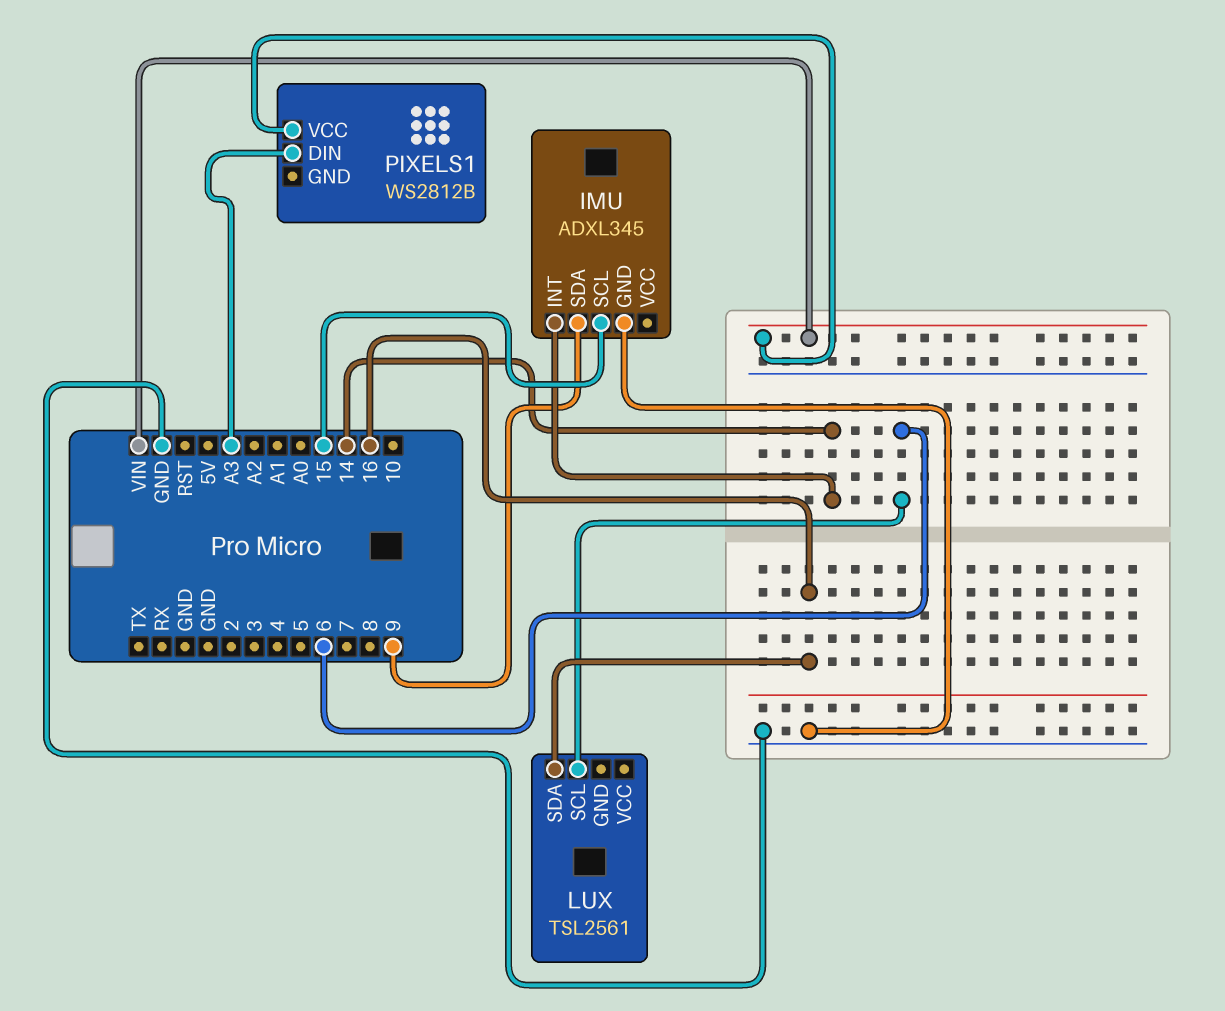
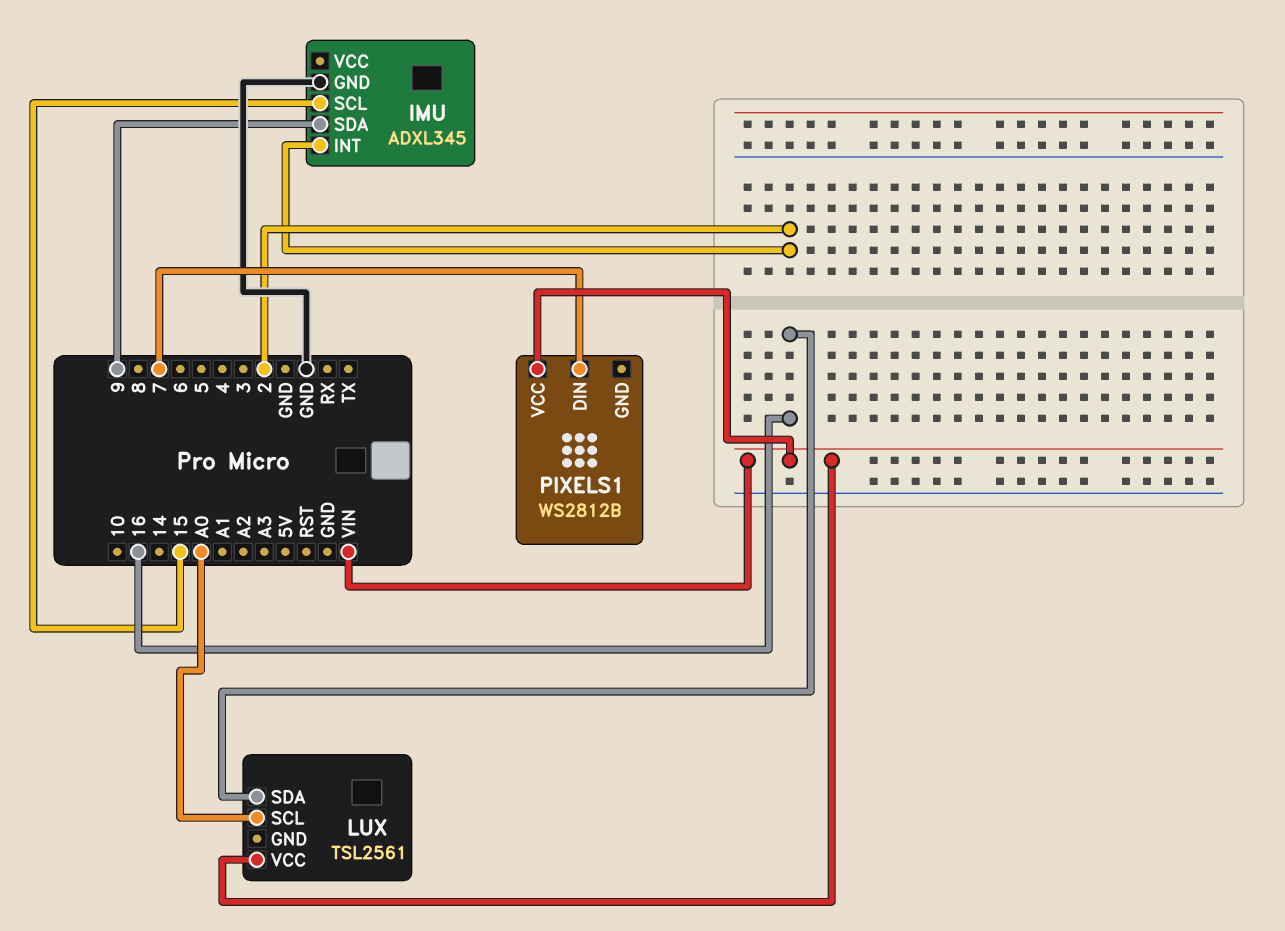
IMU pin INT: 14 -> 2
LUX pin SCL: 6 -> A0
LUX pin VCC: none -> VIN
PIXELS1 pin DIN: A3 -> 7

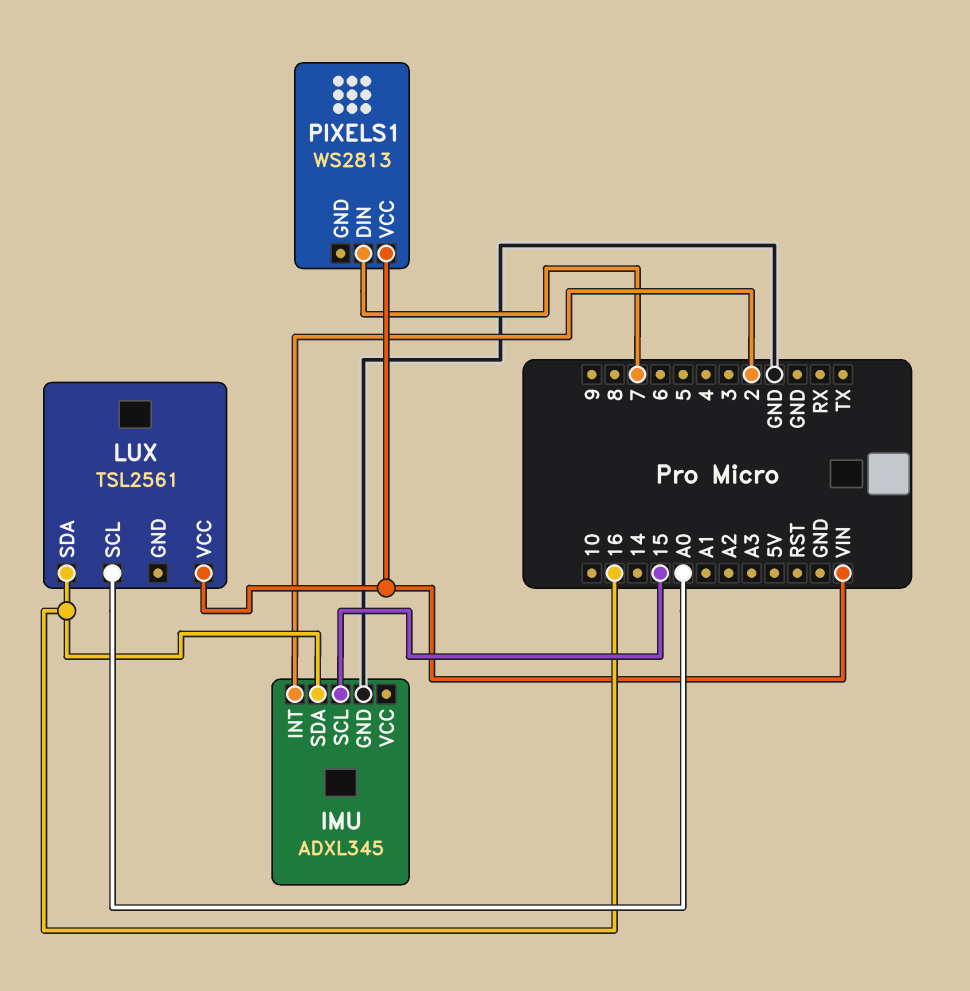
IMU pin SDA: 9 -> 16
PIXELS1: WS2812B -> WS2813

